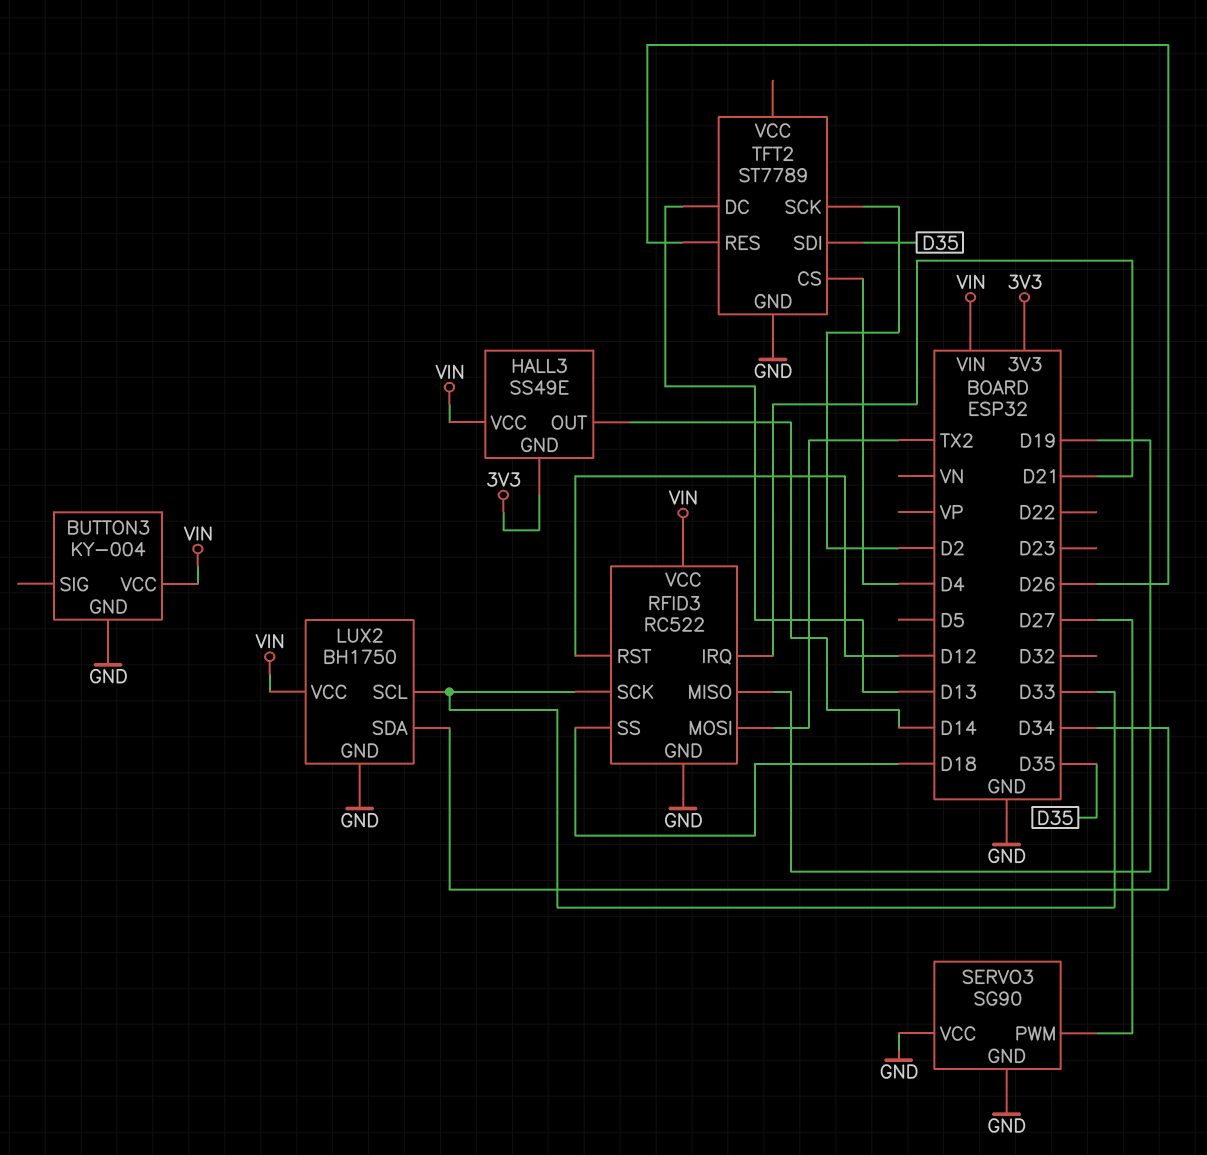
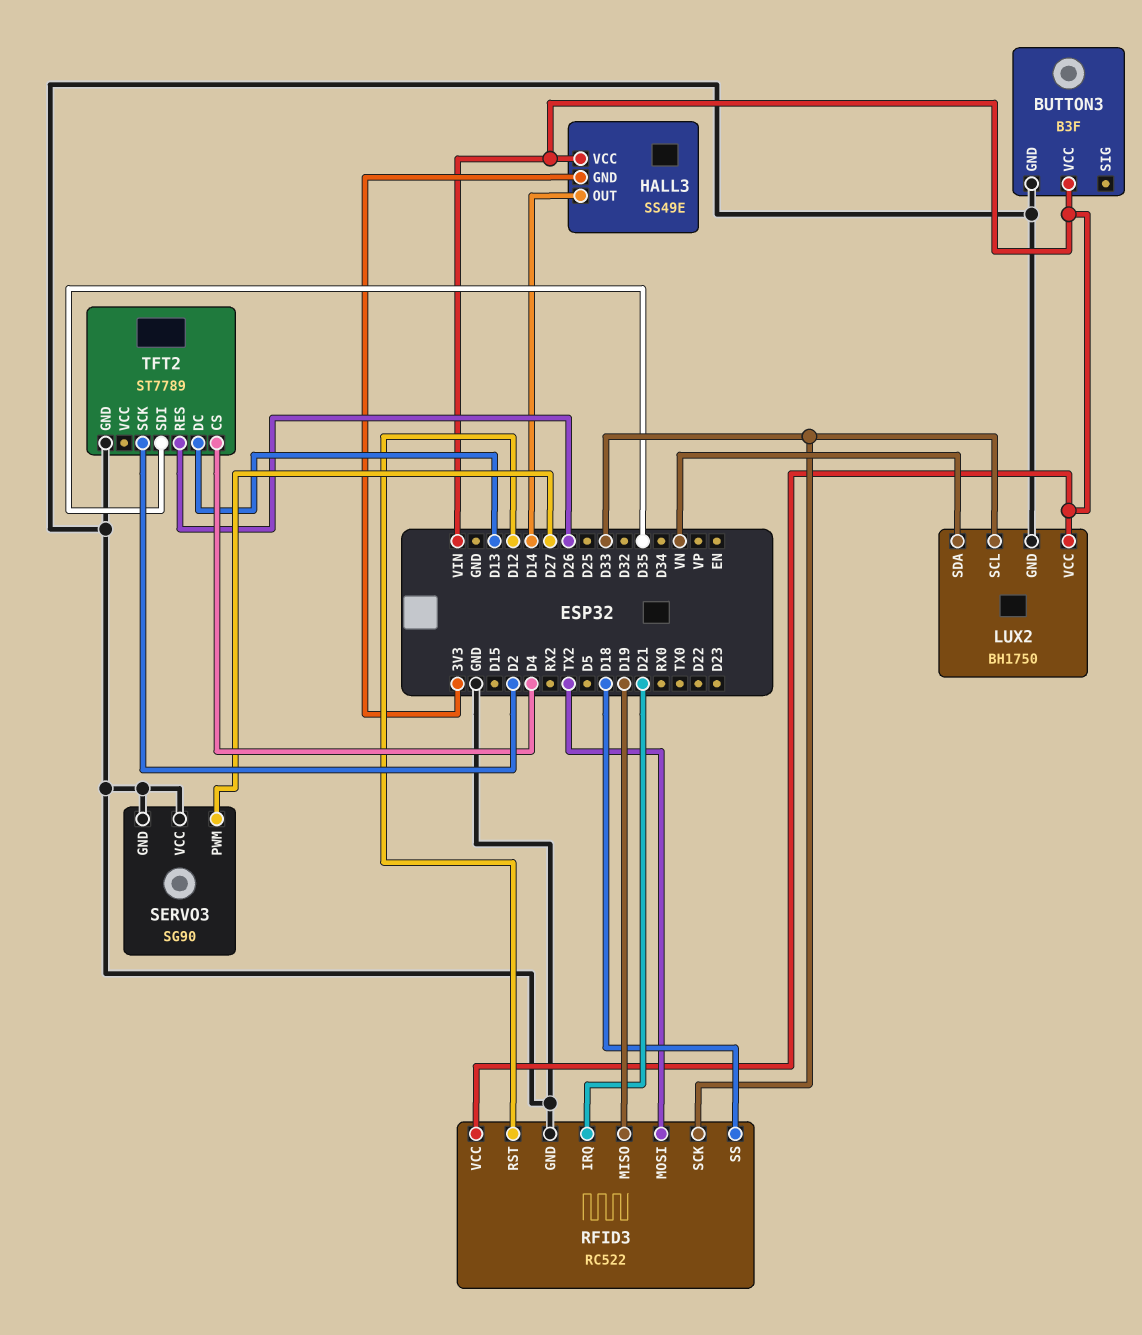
BUTTON3: KY-004 -> B3F
LUX2 pin SDA: D34 -> VN

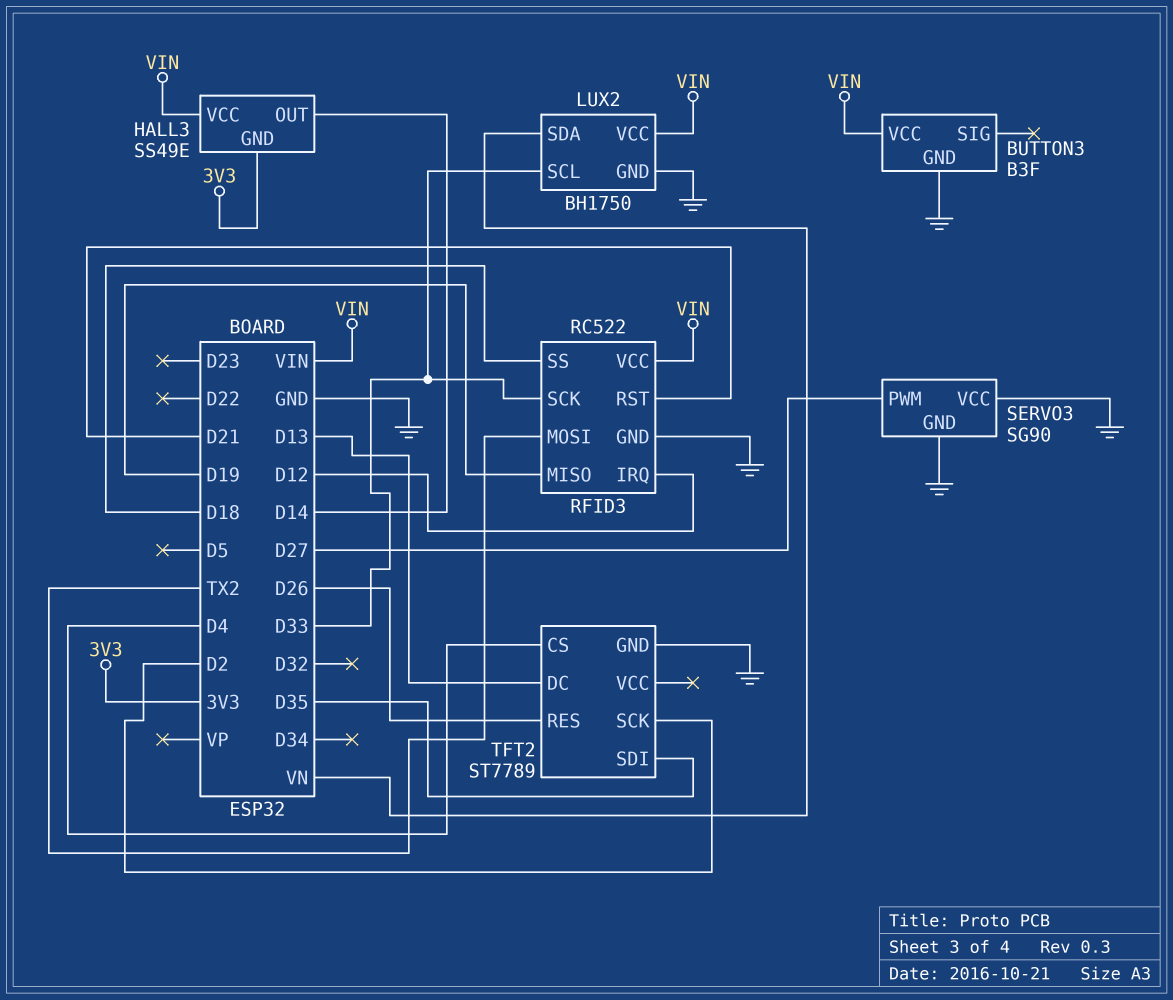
RFID3 pin IRQ: D21 -> D12
RFID3 pin RST: D12 -> D21

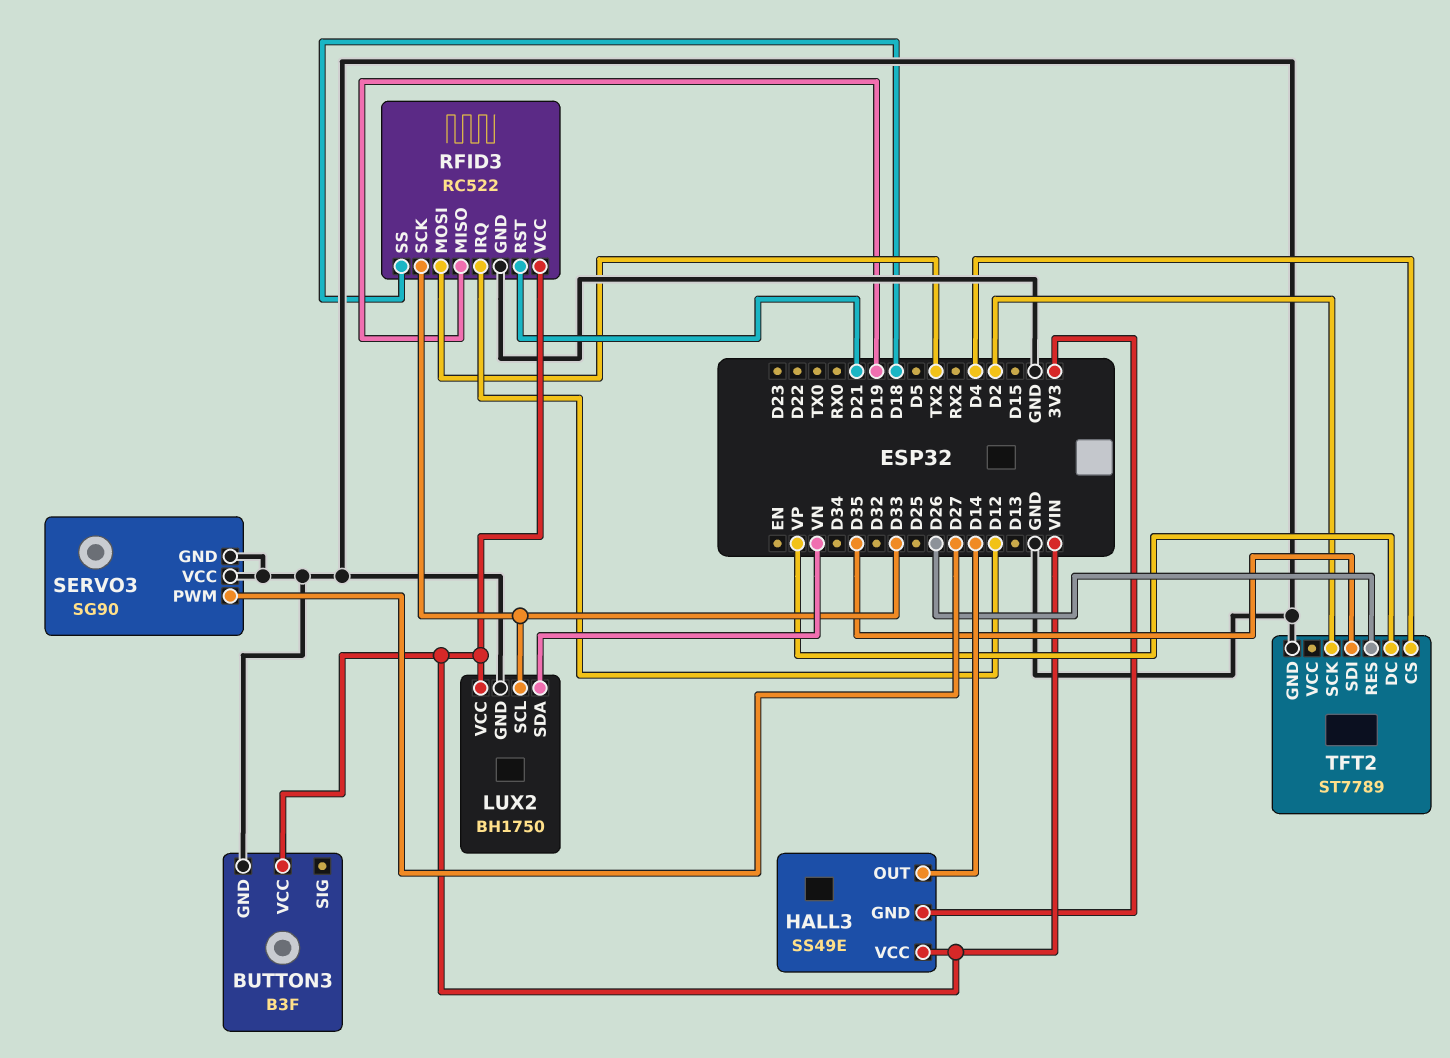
TFT2 pin DC: D13 -> VP

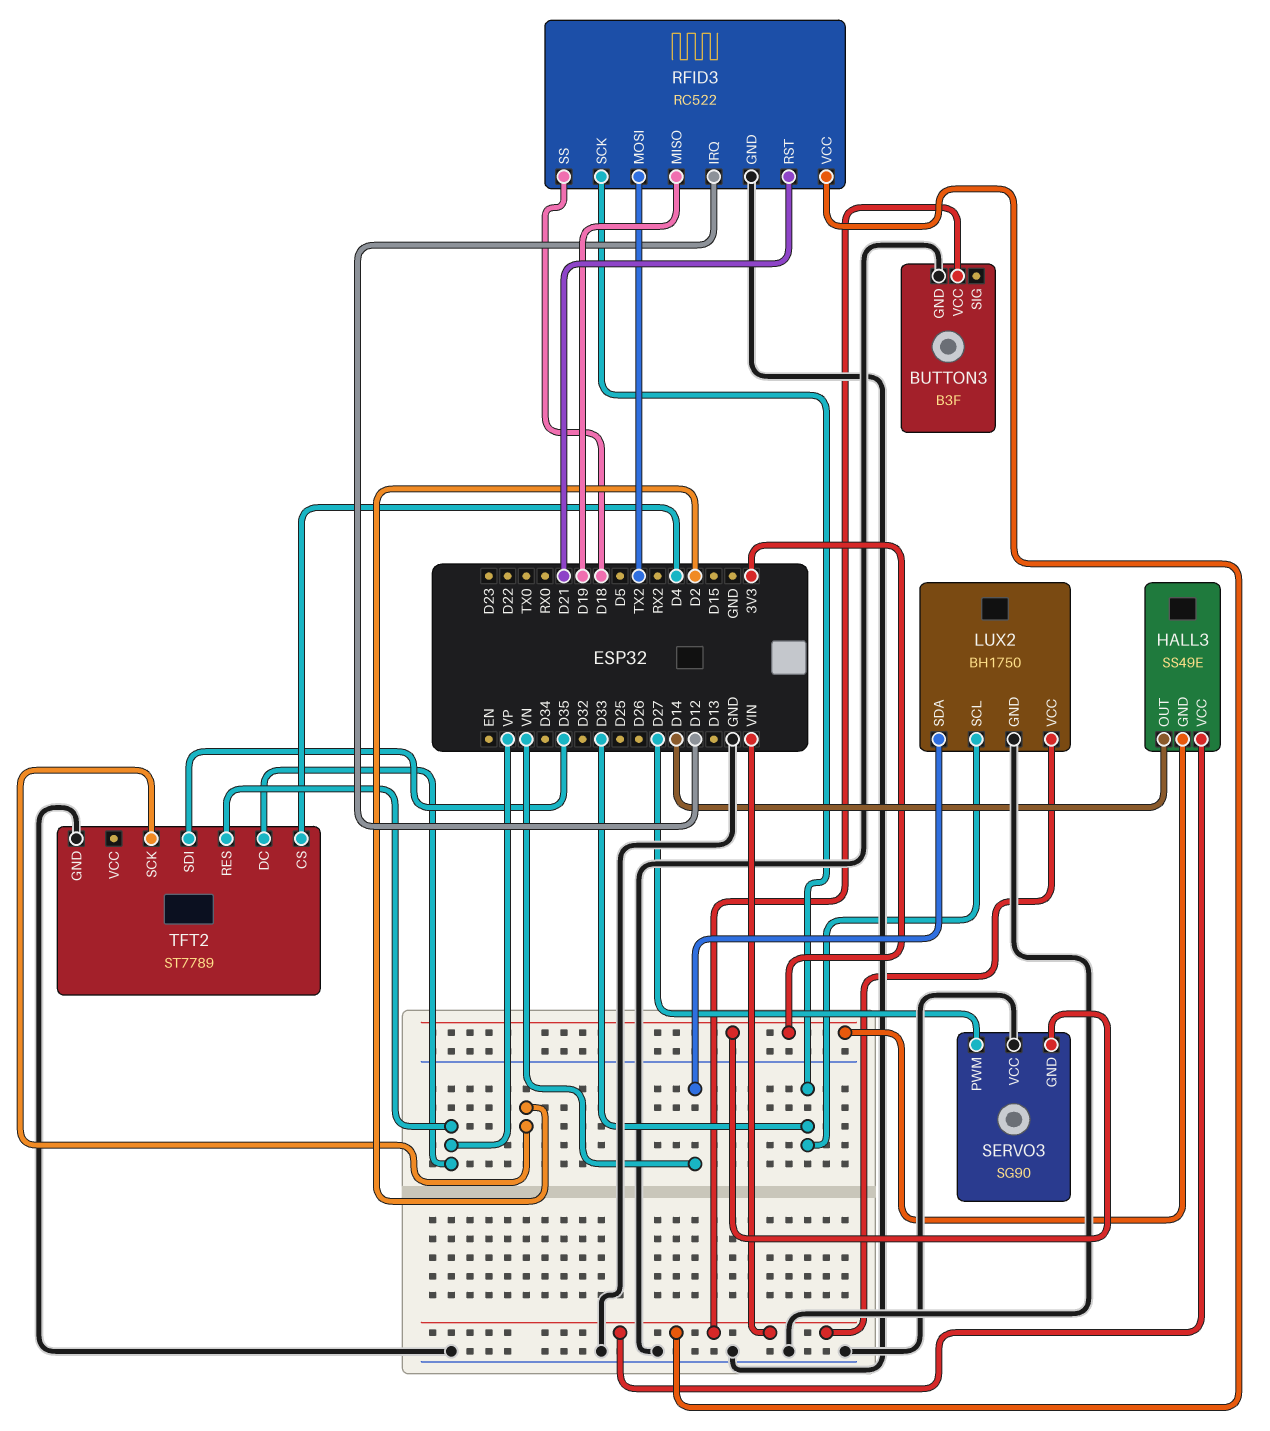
SERVO3 pin GND: GND -> 3V3
TFT2 pin RES: D26 -> VP

